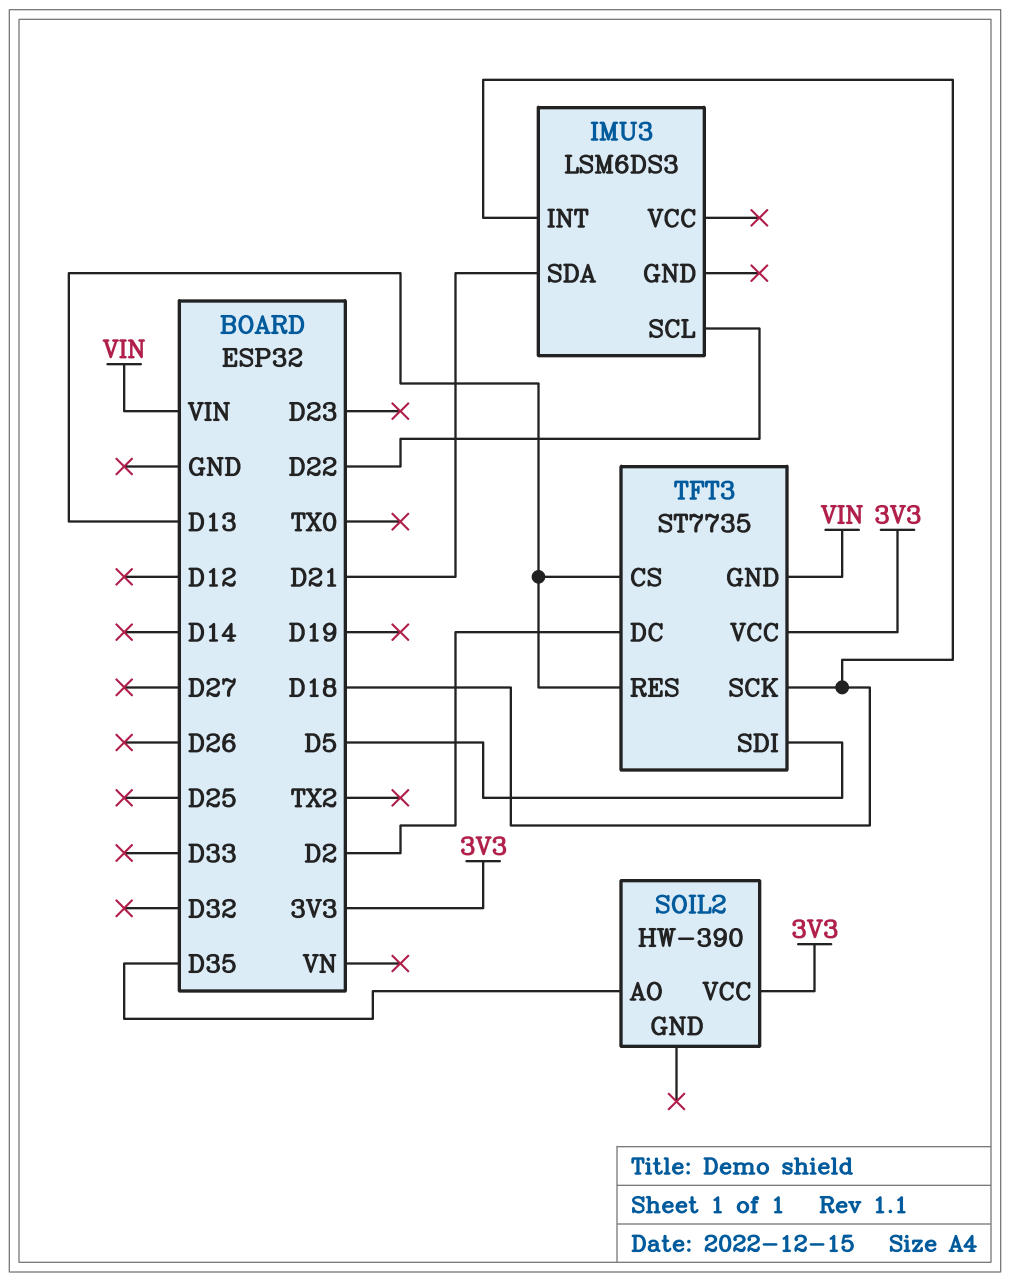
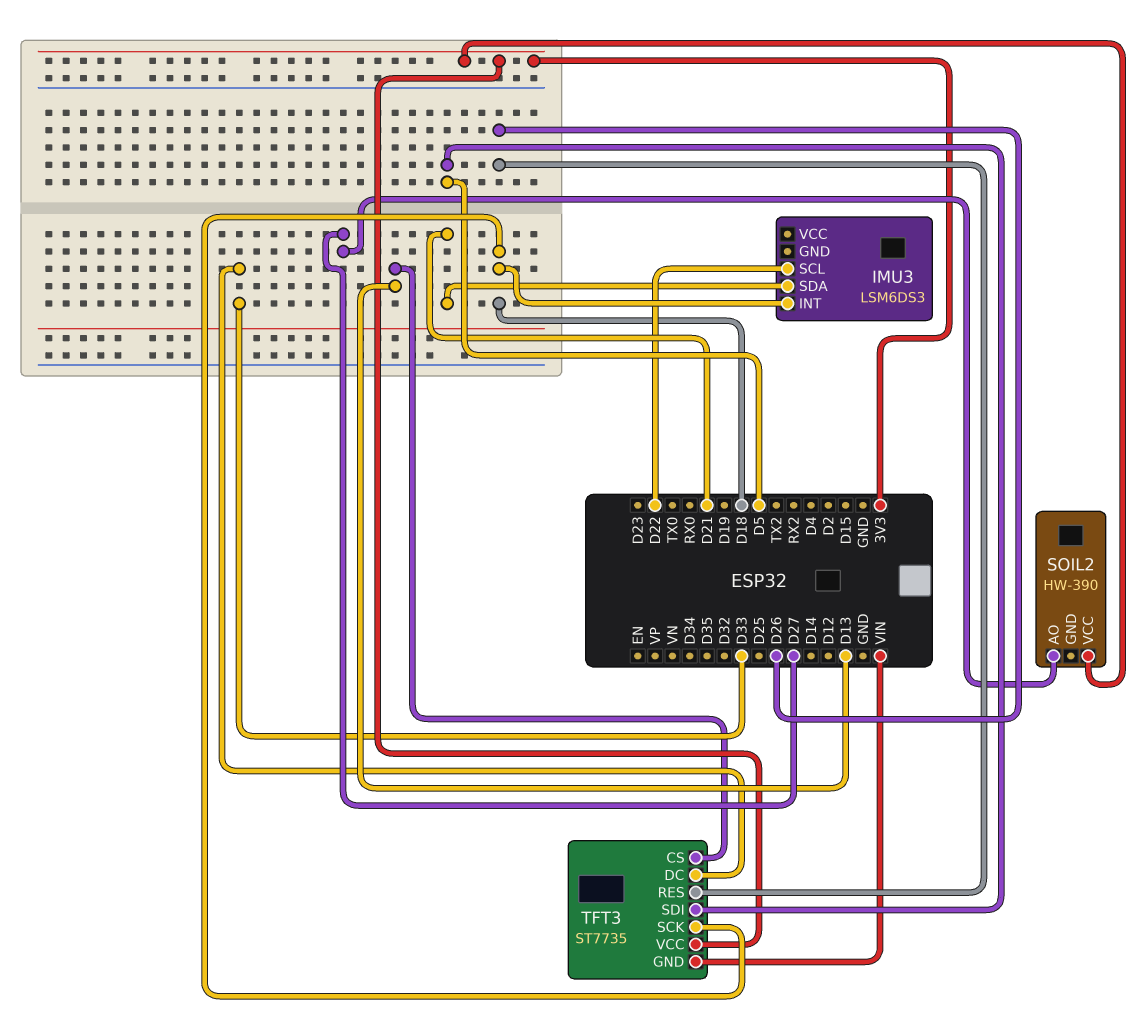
SOIL2 pin AO: D35 -> D27
TFT3 pin DC: D2 -> D33
TFT3 pin RES: D13 -> D26

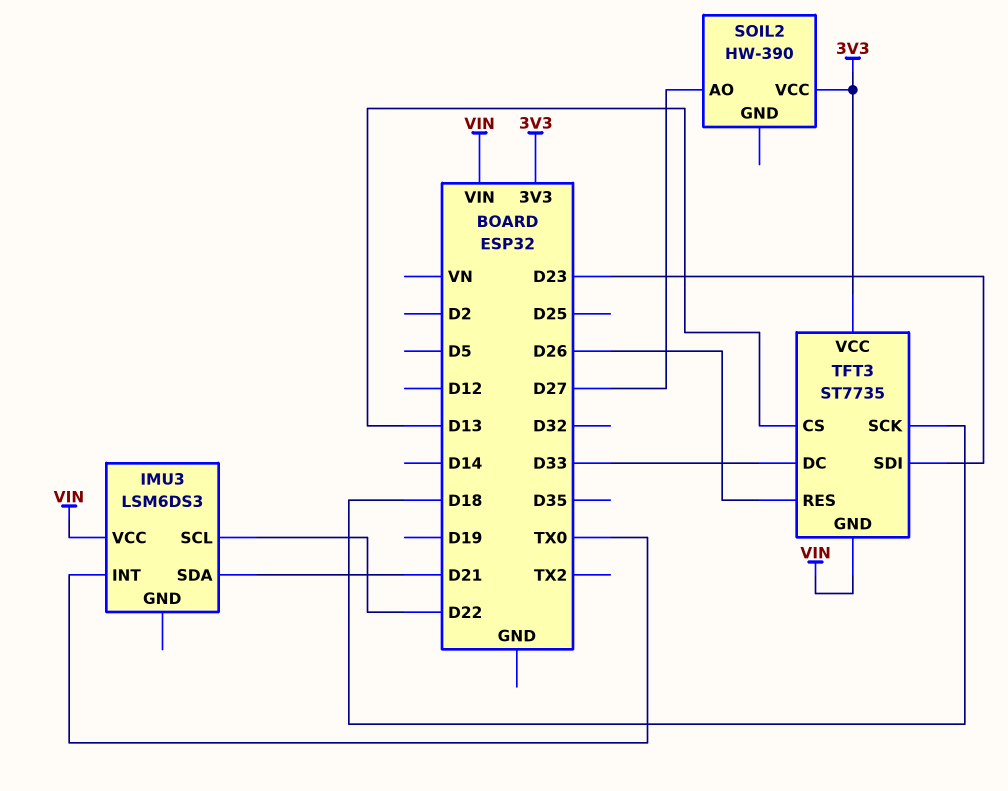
IMU3 pin INT: D18 -> TX0
IMU3 pin VCC: none -> VIN
TFT3 pin SDI: D5 -> D23

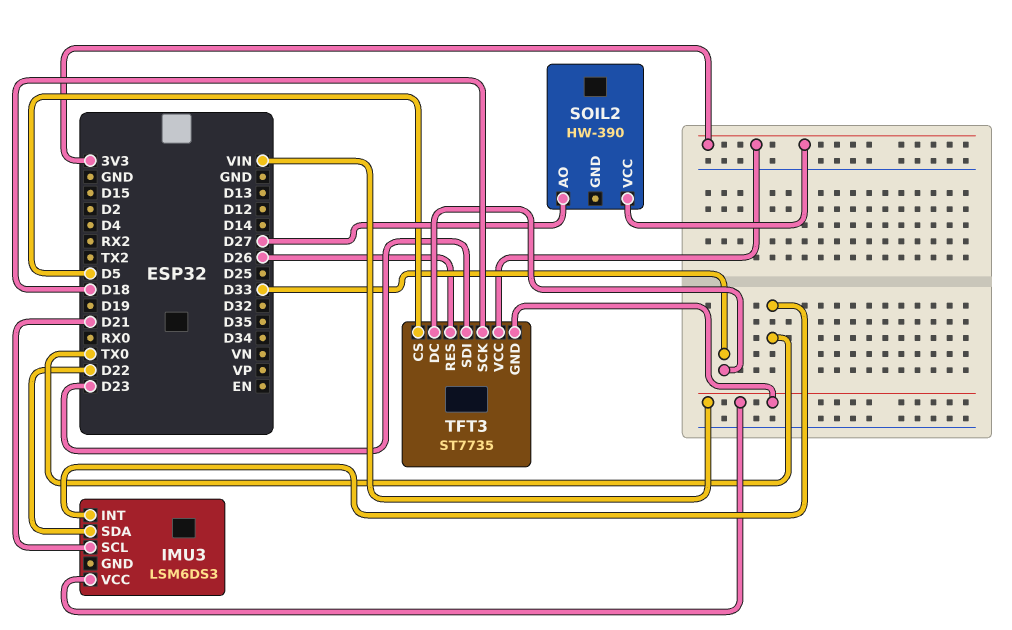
IMU3 pin SCL: D22 -> D21
IMU3 pin SDA: D21 -> D22
TFT3 pin CS: D13 -> D5

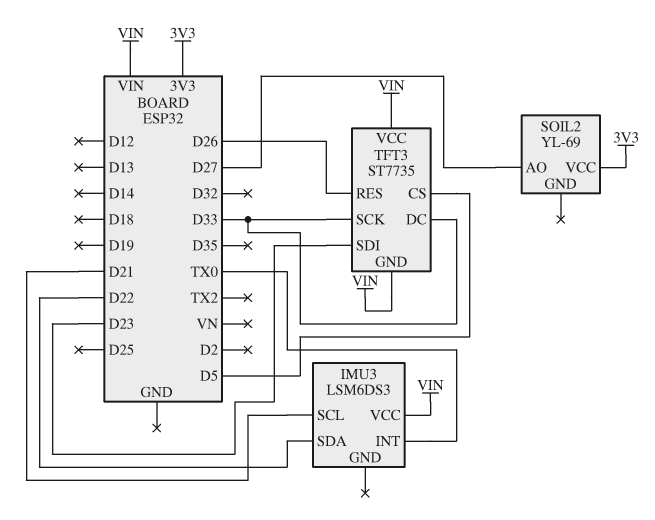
SOIL2: HW-390 -> YL-69
TFT3 pin SCK: D18 -> D33
TFT3 pin VCC: 3V3 -> VIN

